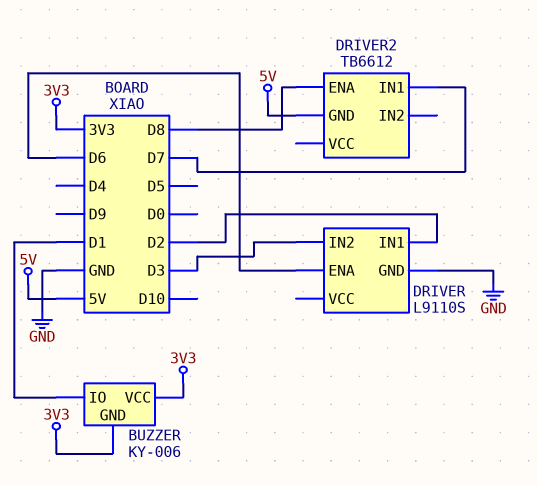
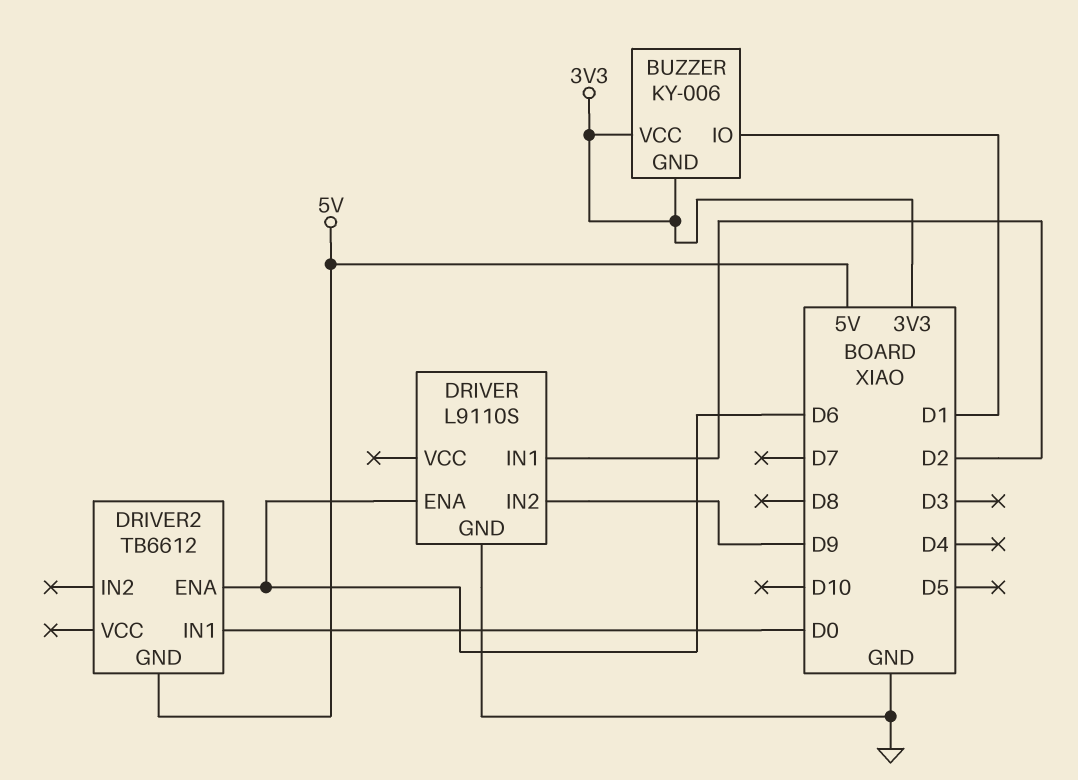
DRIVER pin IN2: D3 -> D9
DRIVER2 pin ENA: D8 -> D6
DRIVER2 pin IN1: D7 -> D0

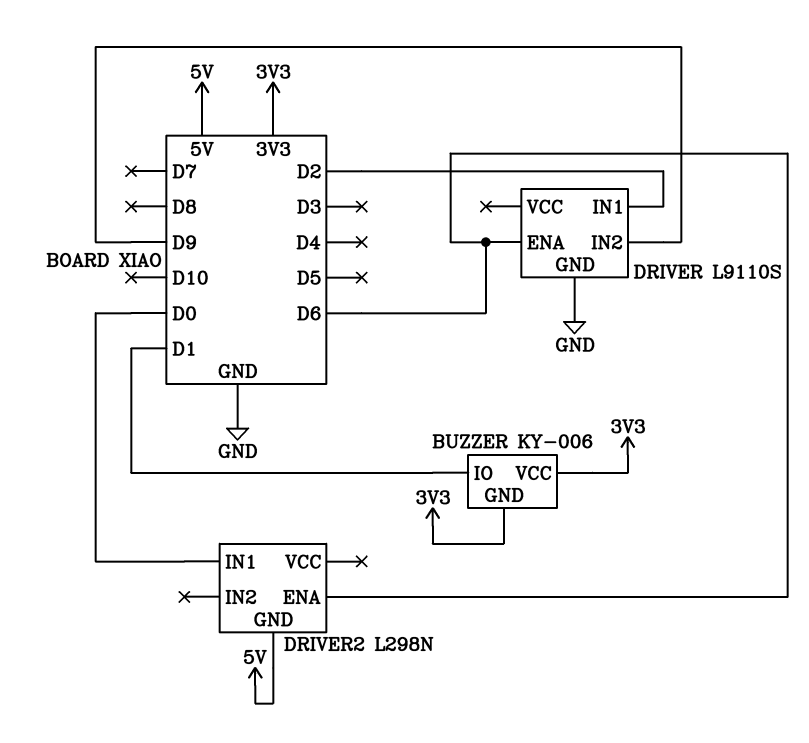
DRIVER2: TB6612 -> L298N

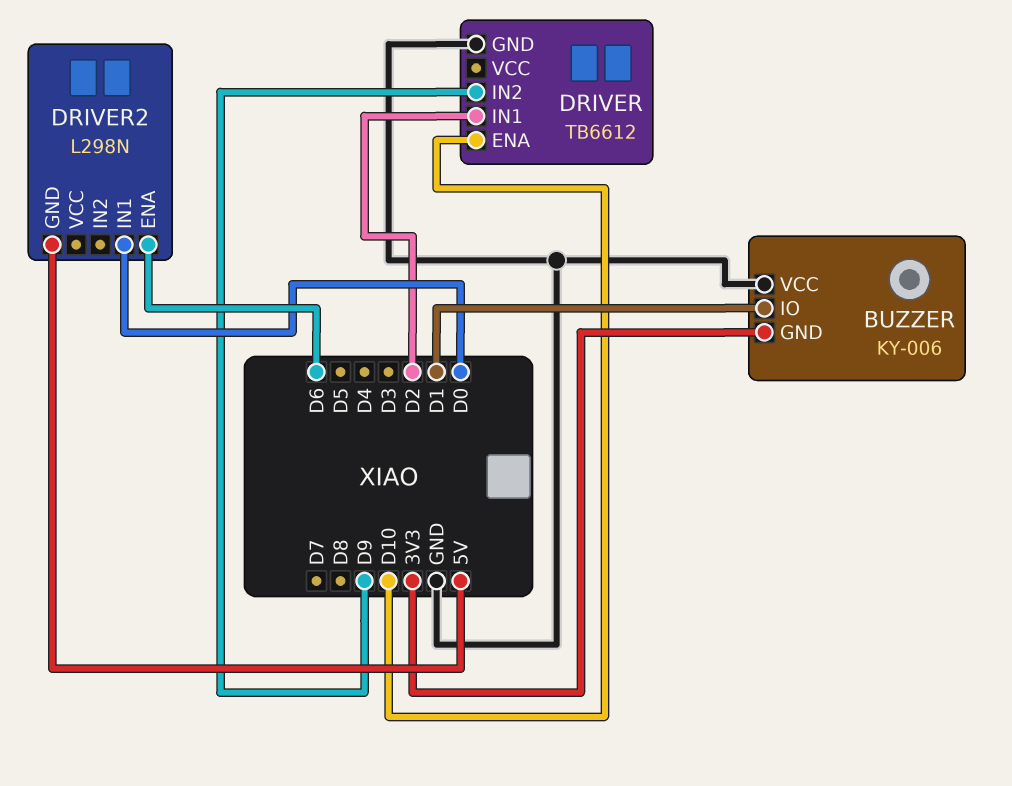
BUZZER pin VCC: 3V3 -> GND
DRIVER: L9110S -> TB6612
DRIVER pin ENA: D6 -> D10

